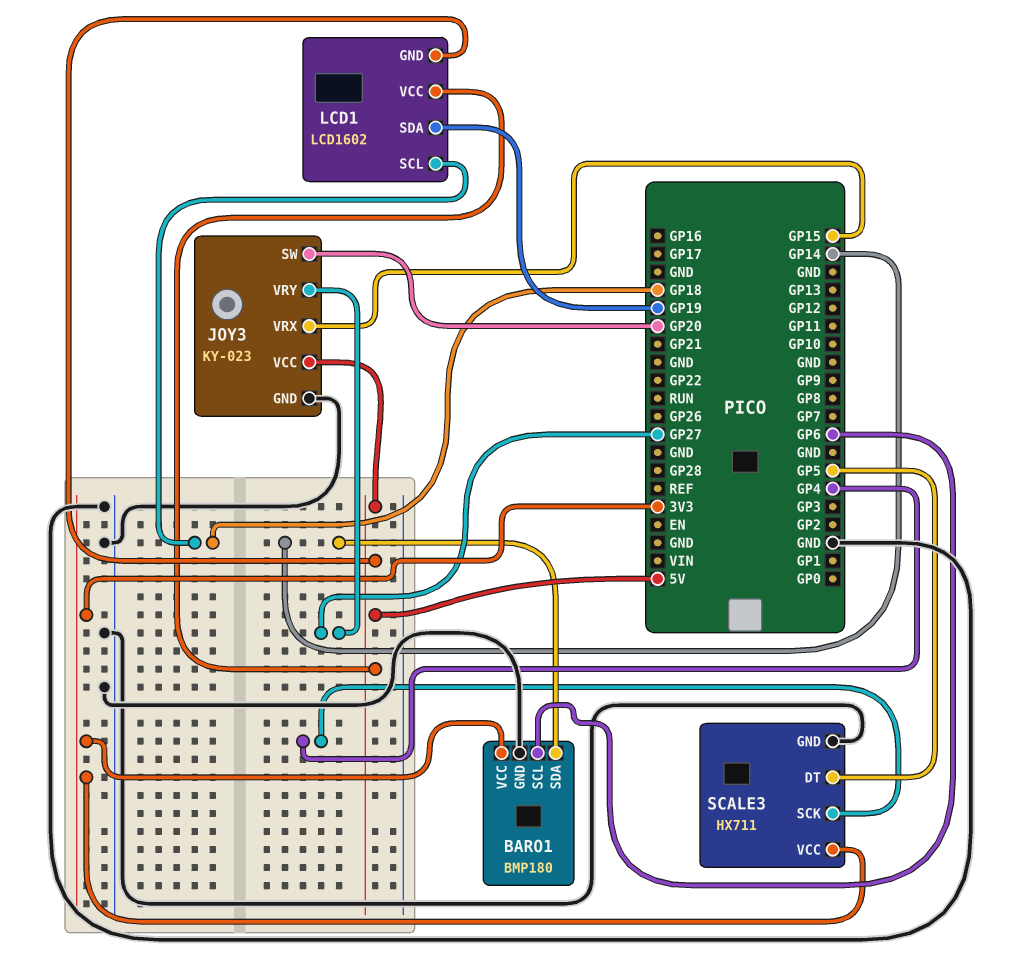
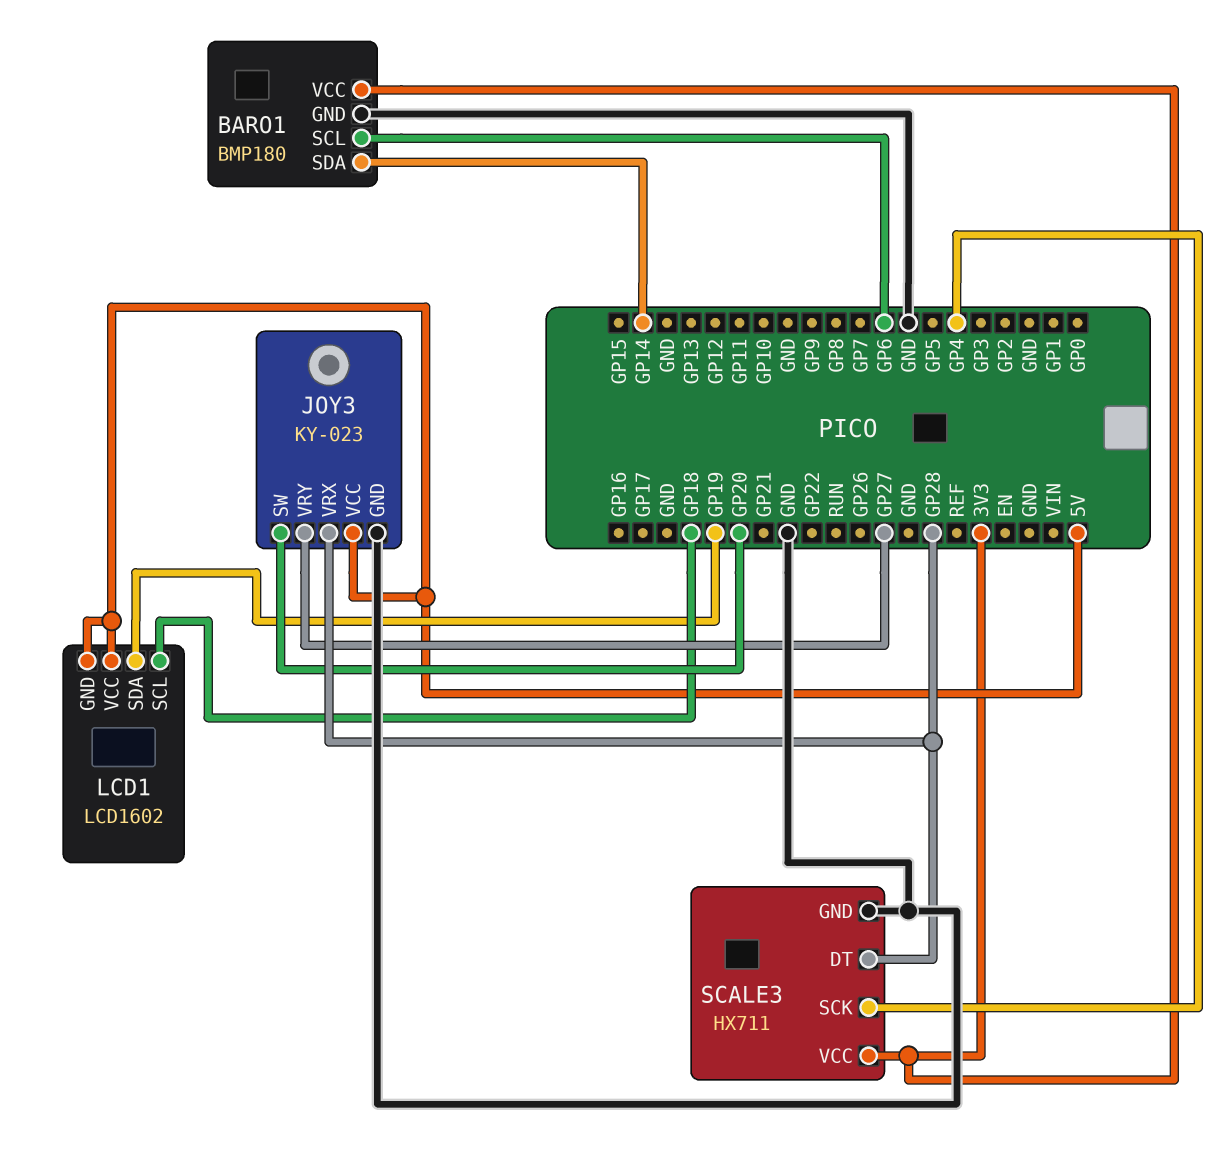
JOY3 pin VRX: GP15 -> GP28
SCALE3 pin DT: GP5 -> GP28

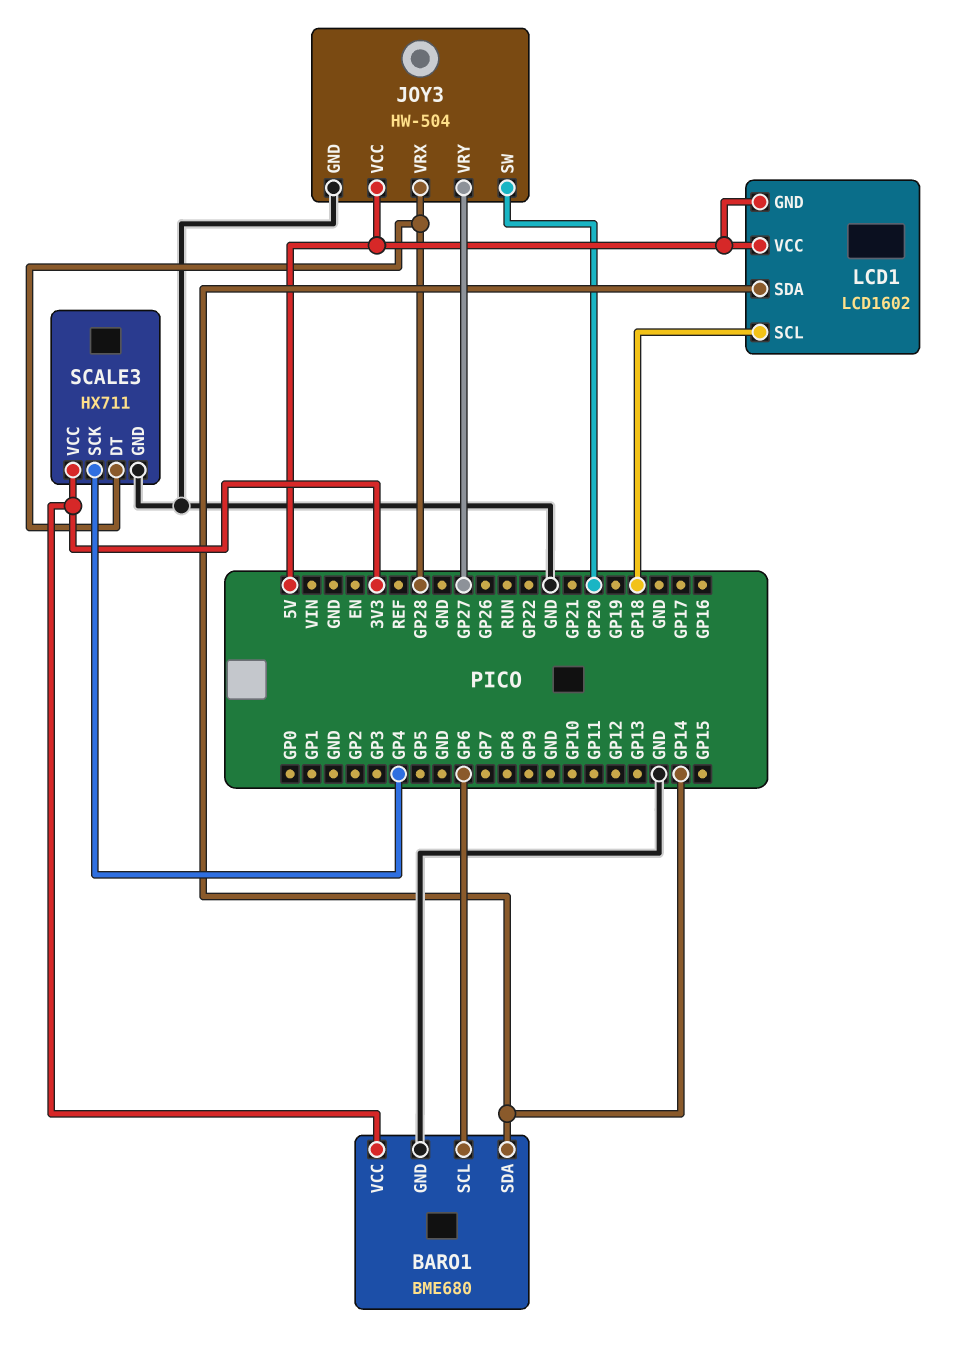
BARO1: BMP180 -> BME680
JOY3: KY-023 -> HW-504
LCD1 pin SDA: GP19 -> GP14

